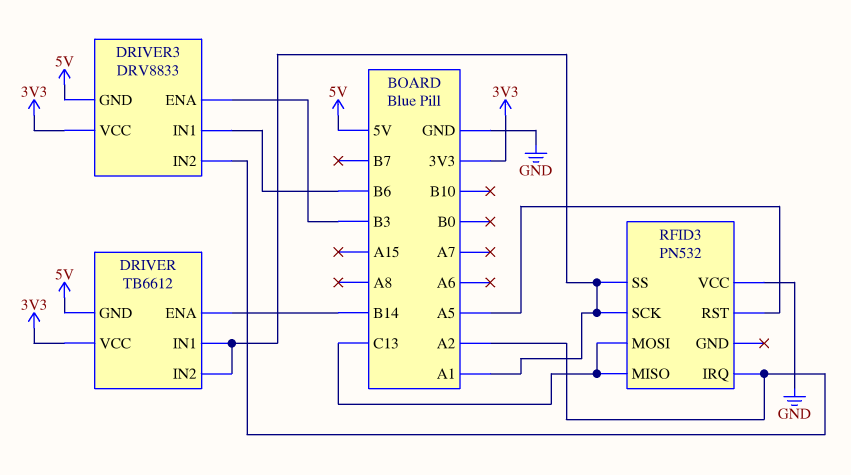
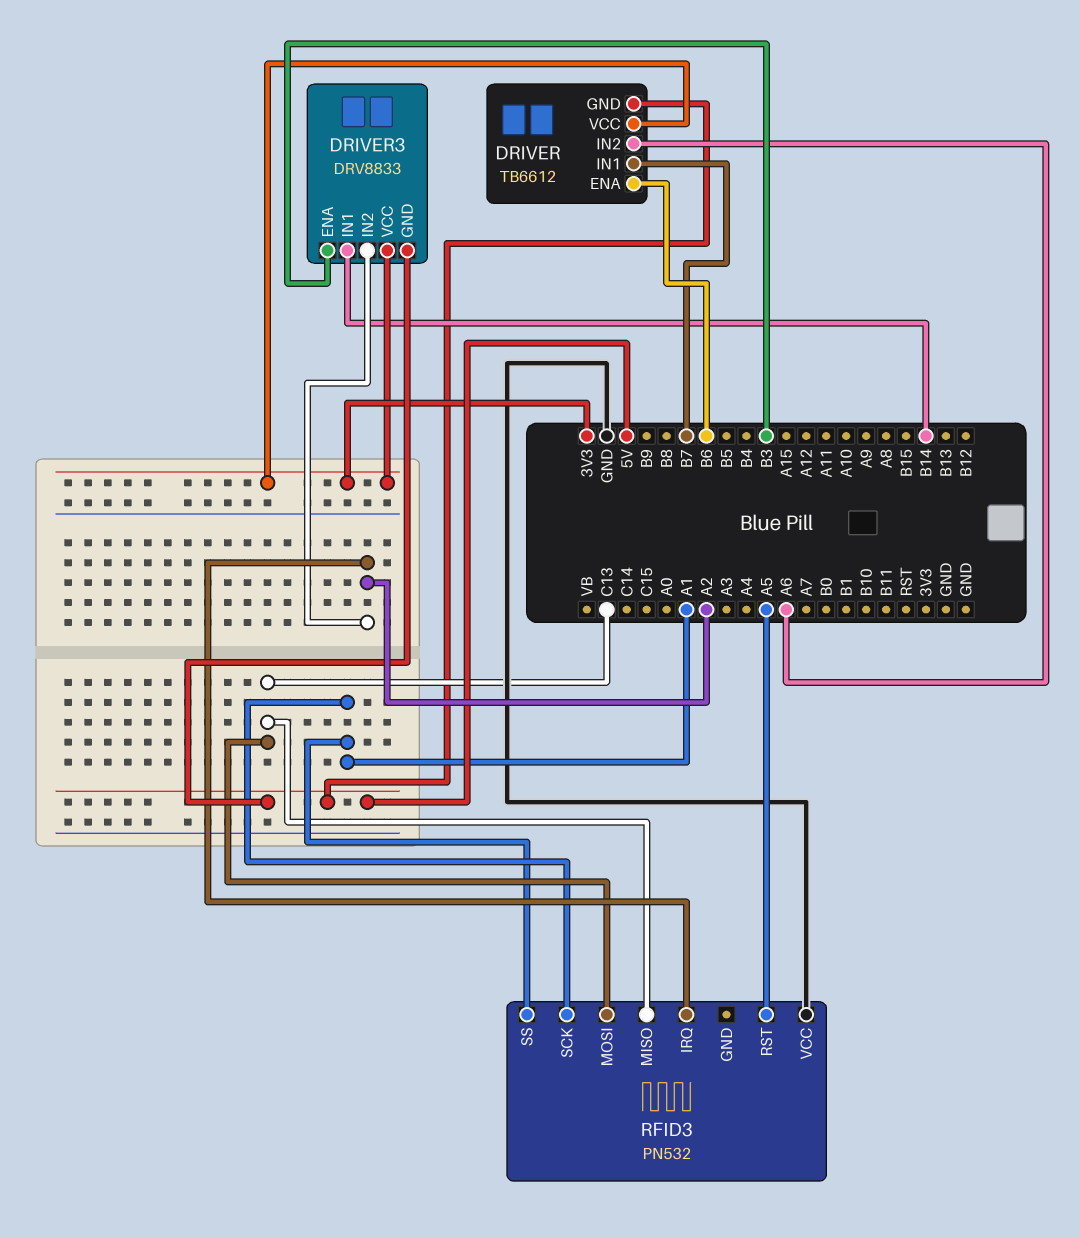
DRIVER pin ENA: B14 -> B6
DRIVER pin IN1: A1 -> B7
DRIVER pin IN2: A1 -> A6
DRIVER3 pin IN1: B6 -> B14

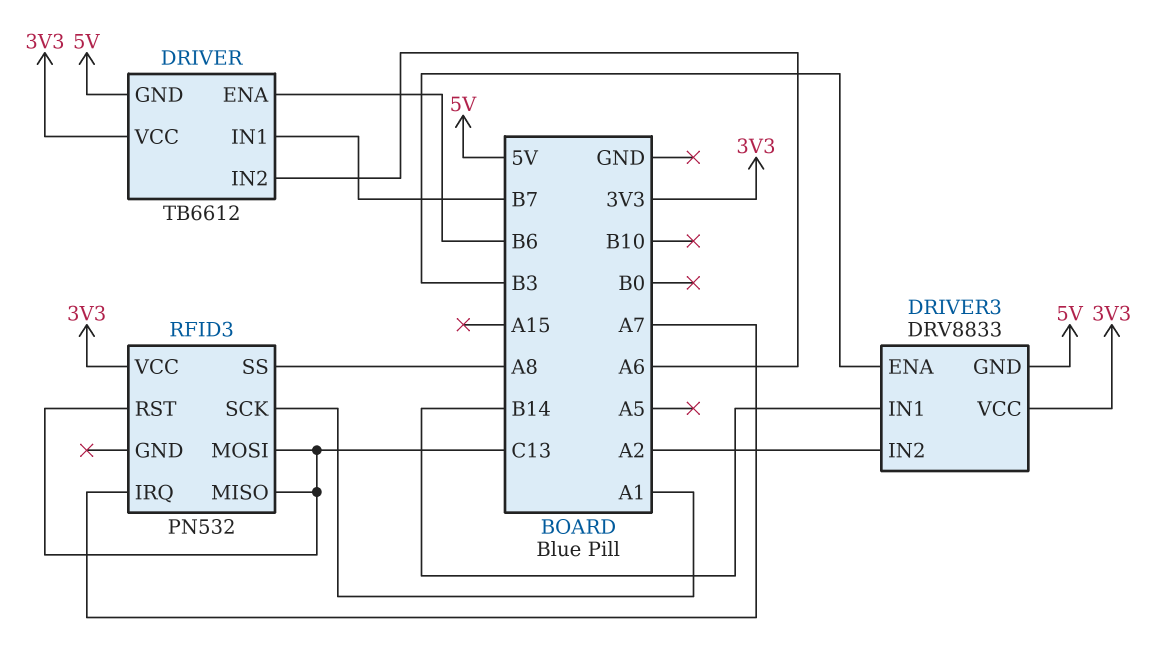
RFID3 pin IRQ: A2 -> A7
RFID3 pin RST: A5 -> C13
RFID3 pin SS: A1 -> A8
RFID3 pin VCC: GND -> 3V3

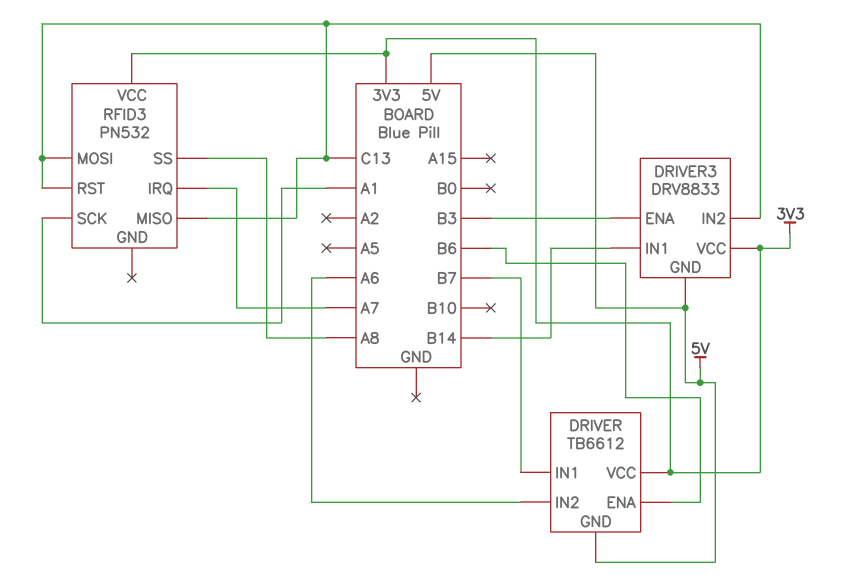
DRIVER3 pin IN2: A2 -> C13

